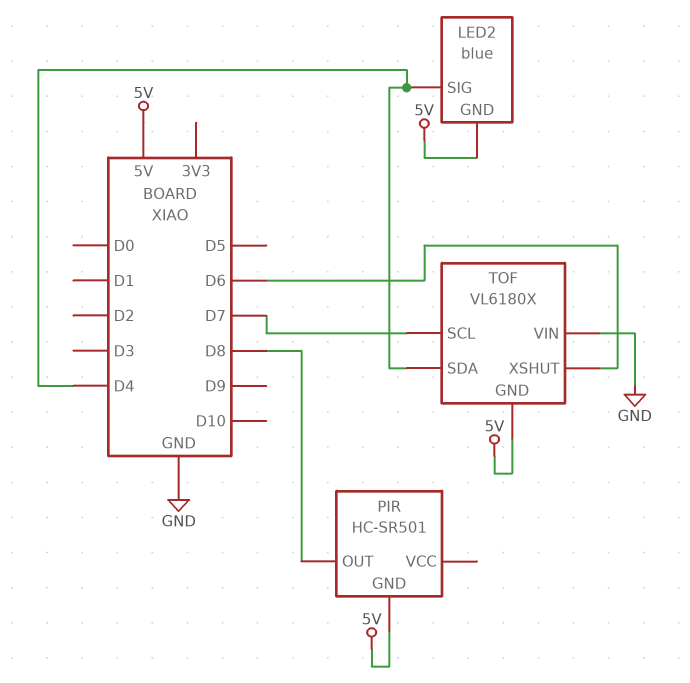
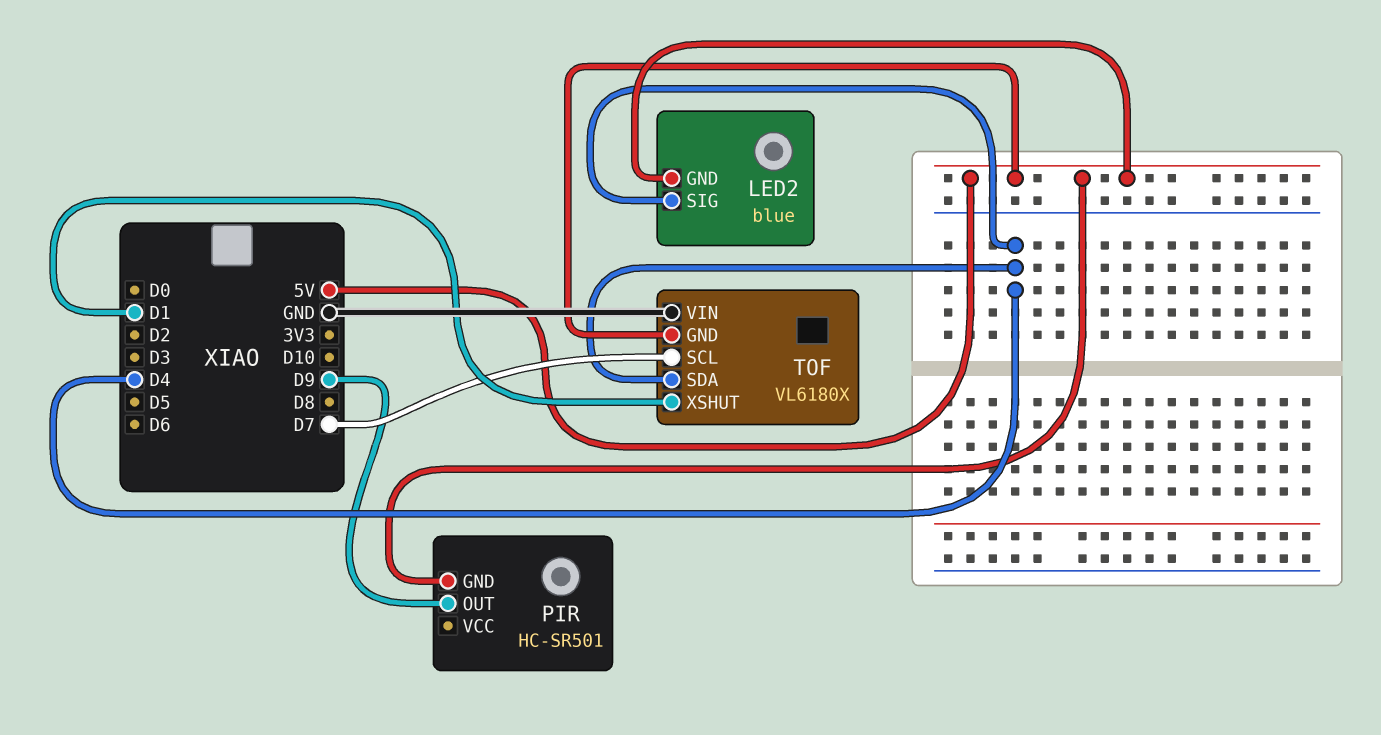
PIR pin OUT: D8 -> D9
TOF pin XSHUT: D6 -> D1

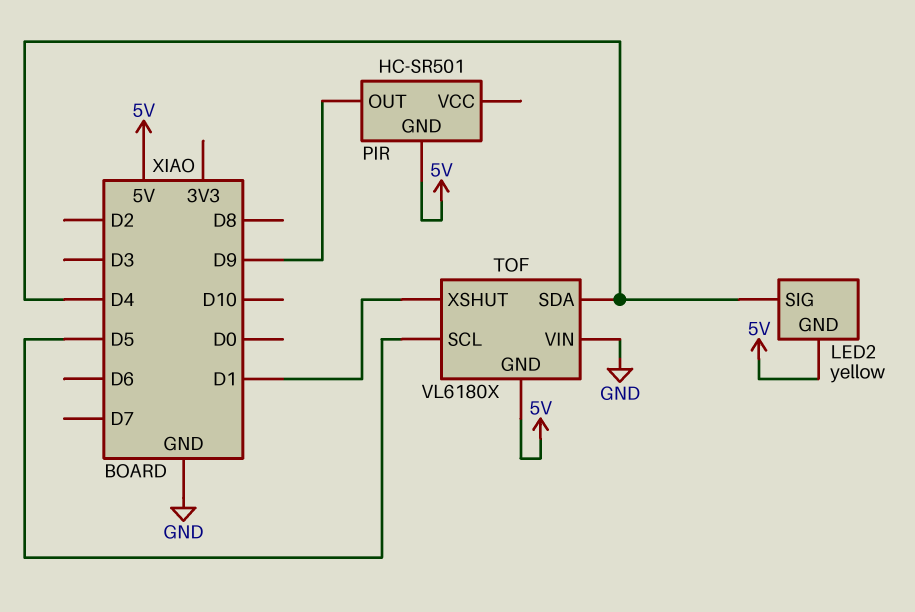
LED2: blue -> yellow
TOF pin SCL: D7 -> D5

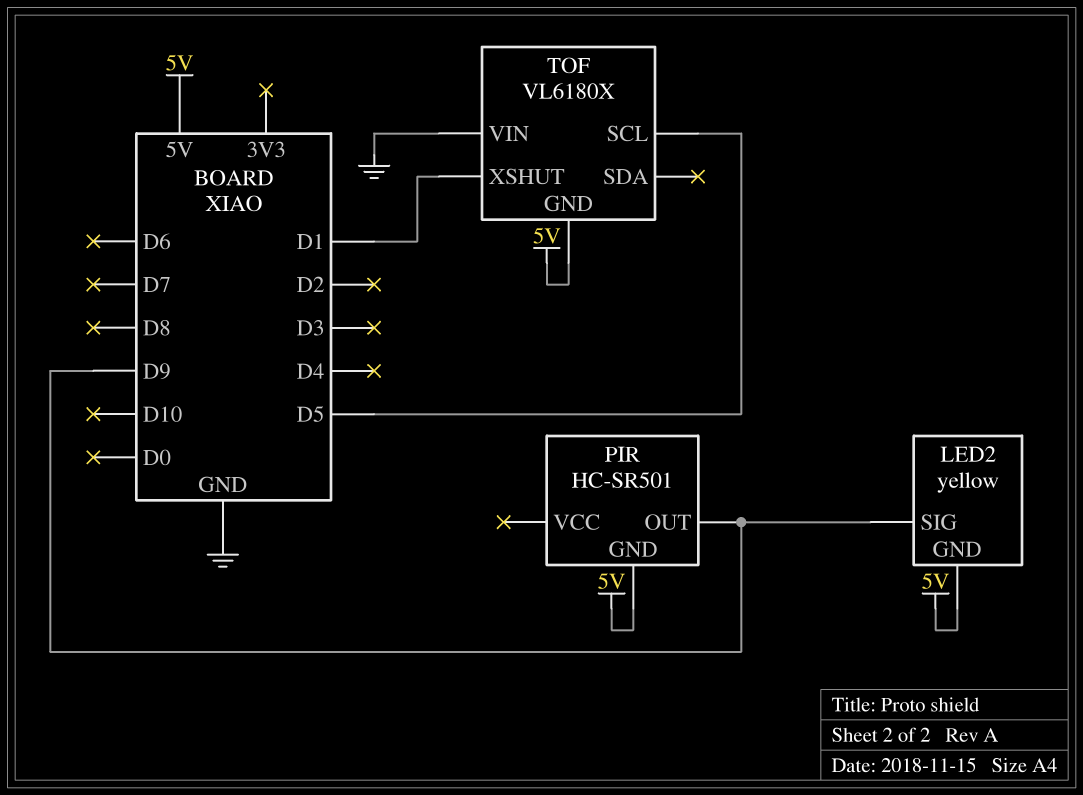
LED2 pin SIG: D4 -> D9
TOF pin SDA: D4 -> none

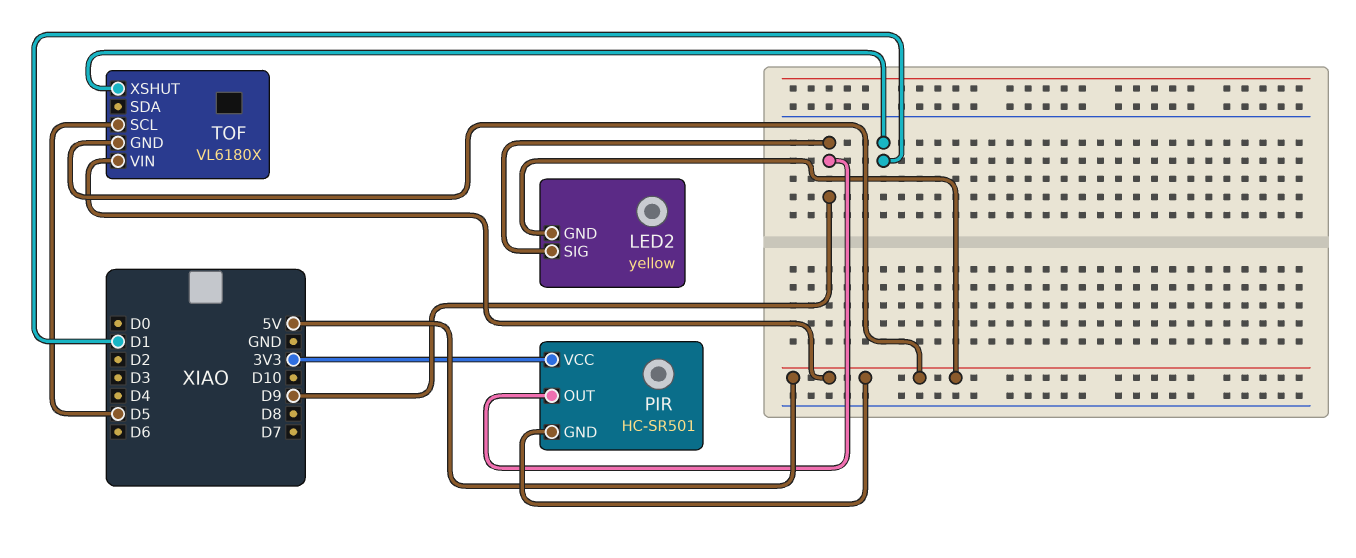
PIR pin VCC: none -> 3V3
TOF pin VIN: GND -> 5V

